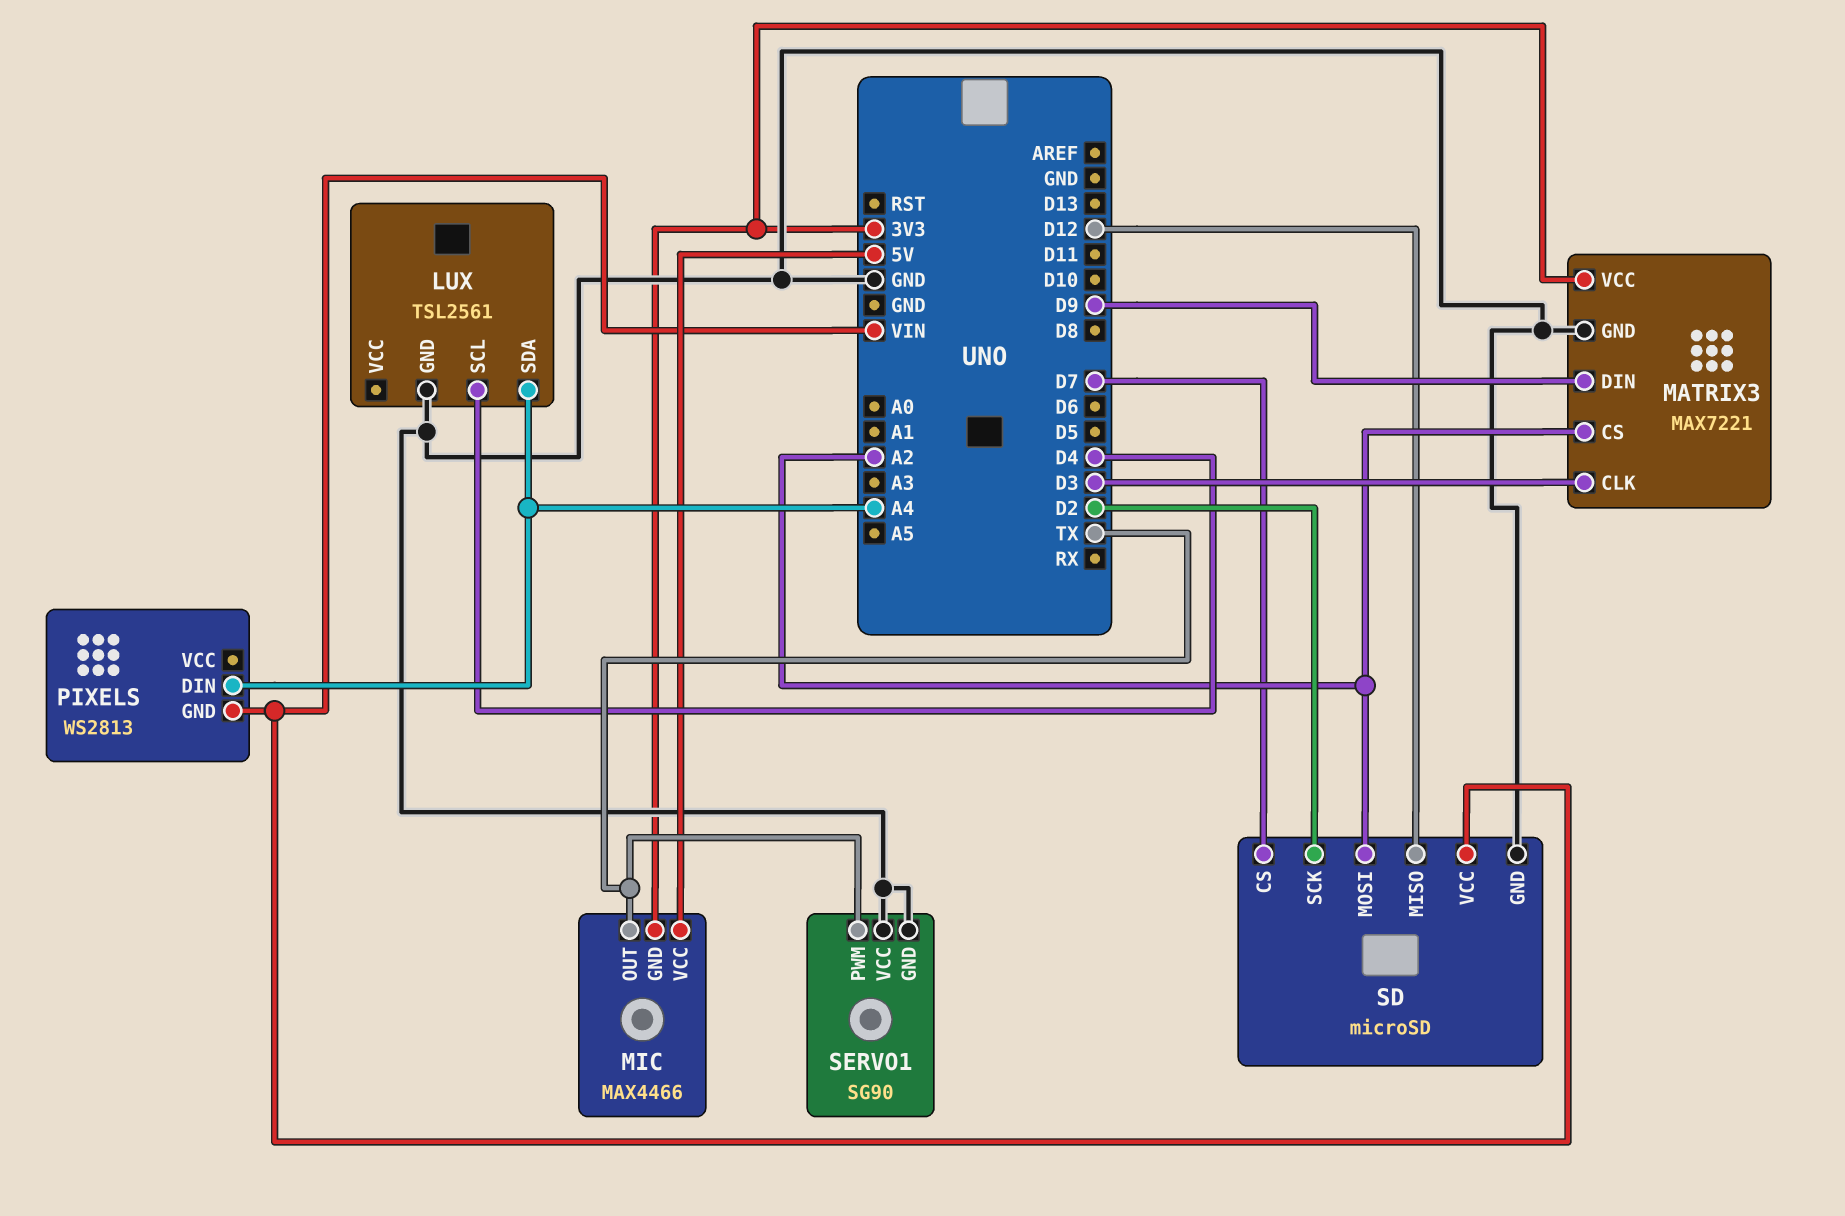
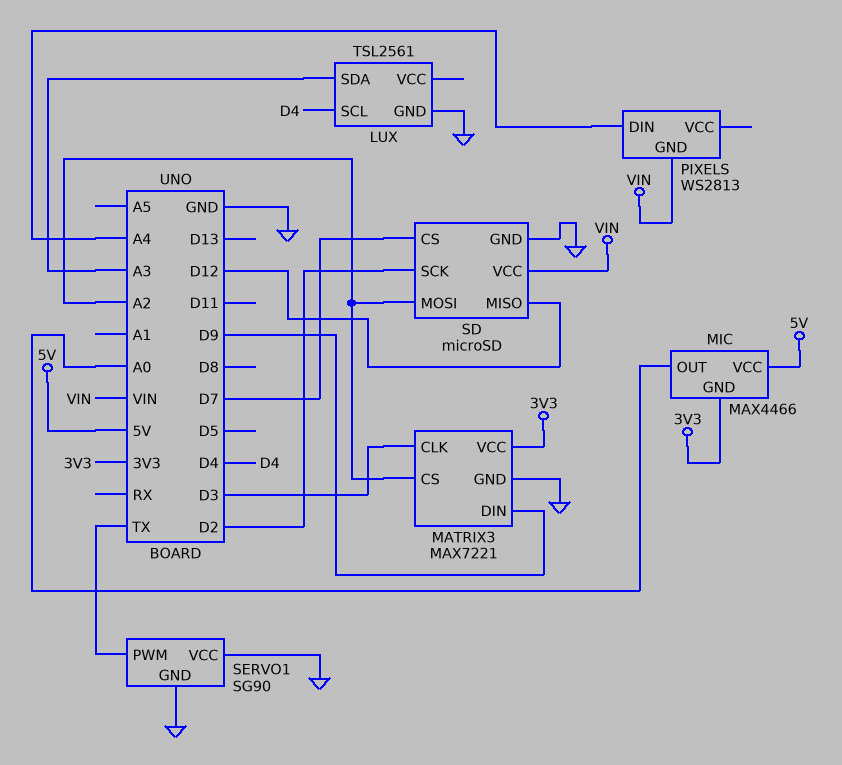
LUX pin SDA: A4 -> A3
MIC pin OUT: TX -> A0

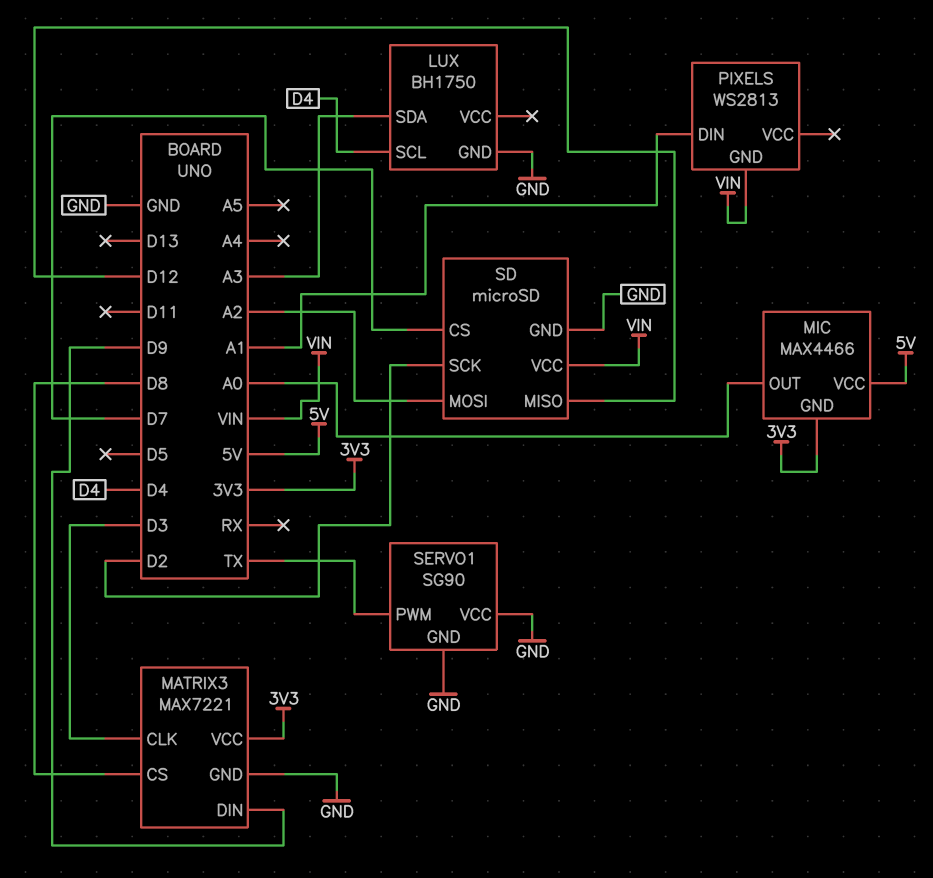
LUX: TSL2561 -> BH1750
MATRIX3 pin CS: A2 -> D8
PIXELS pin DIN: A4 -> A1

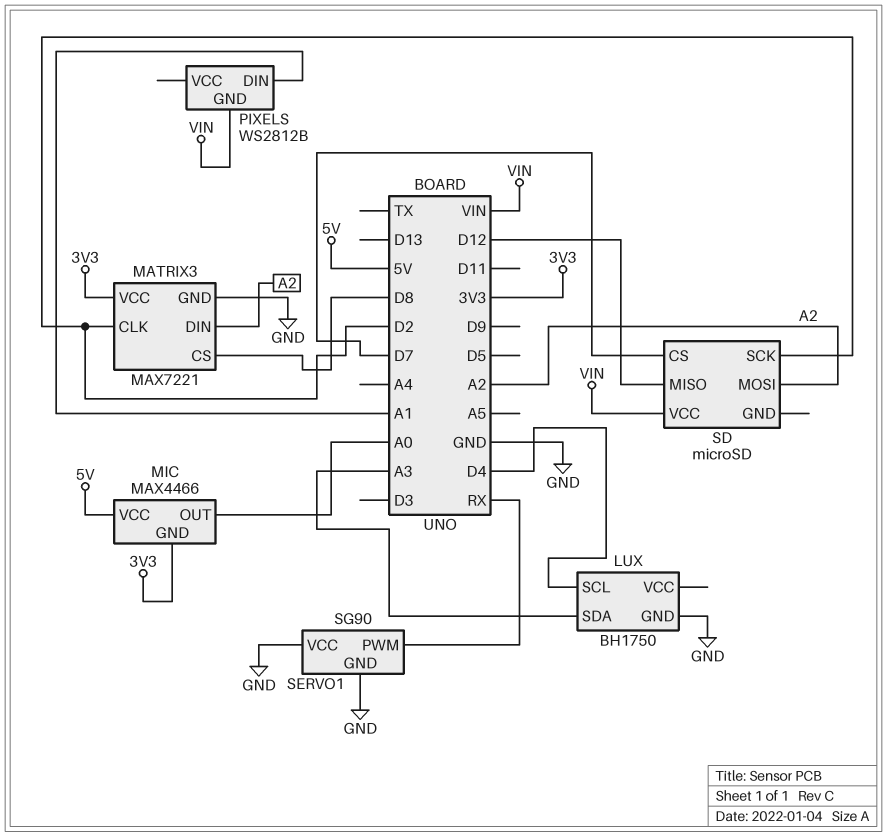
MATRIX3 pin CLK: D3 -> D2
MATRIX3 pin DIN: D9 -> A2
PIXELS: WS2813 -> WS2812B
SD pin GND: GND -> none
SERVO1 pin PWM: TX -> RX

